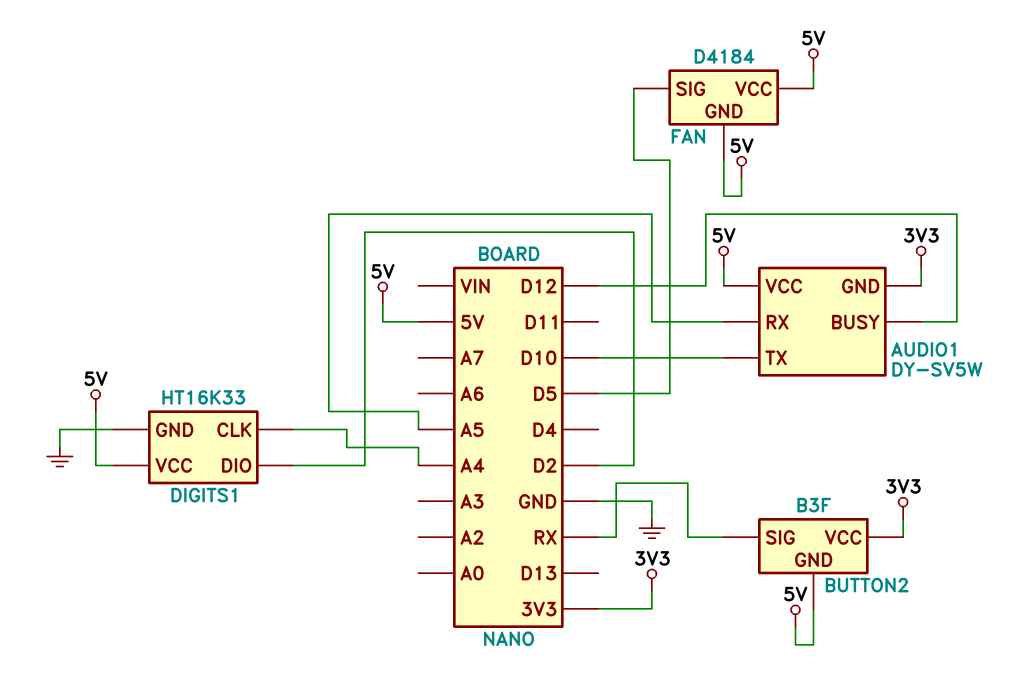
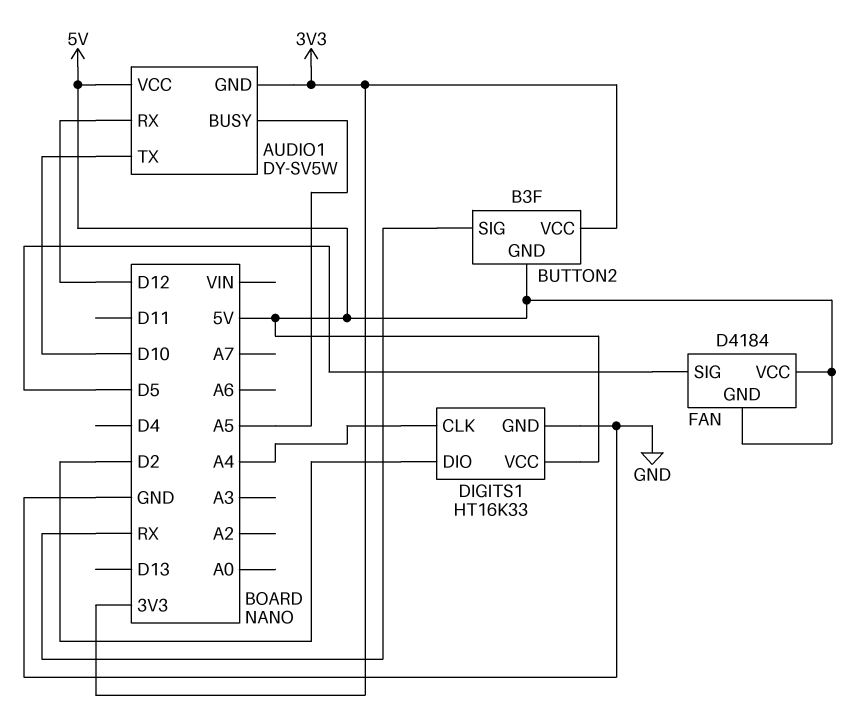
AUDIO1 pin BUSY: D12 -> A5
AUDIO1 pin RX: A5 -> D12

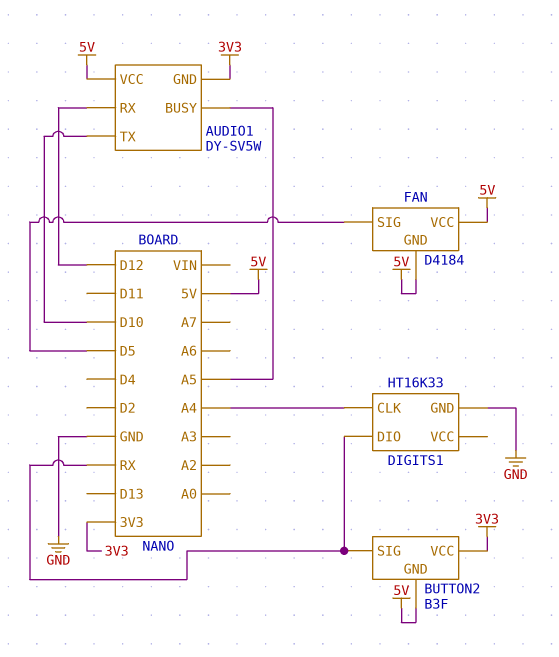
DIGITS1 pin DIO: D2 -> RX
DIGITS1 pin VCC: 5V -> none

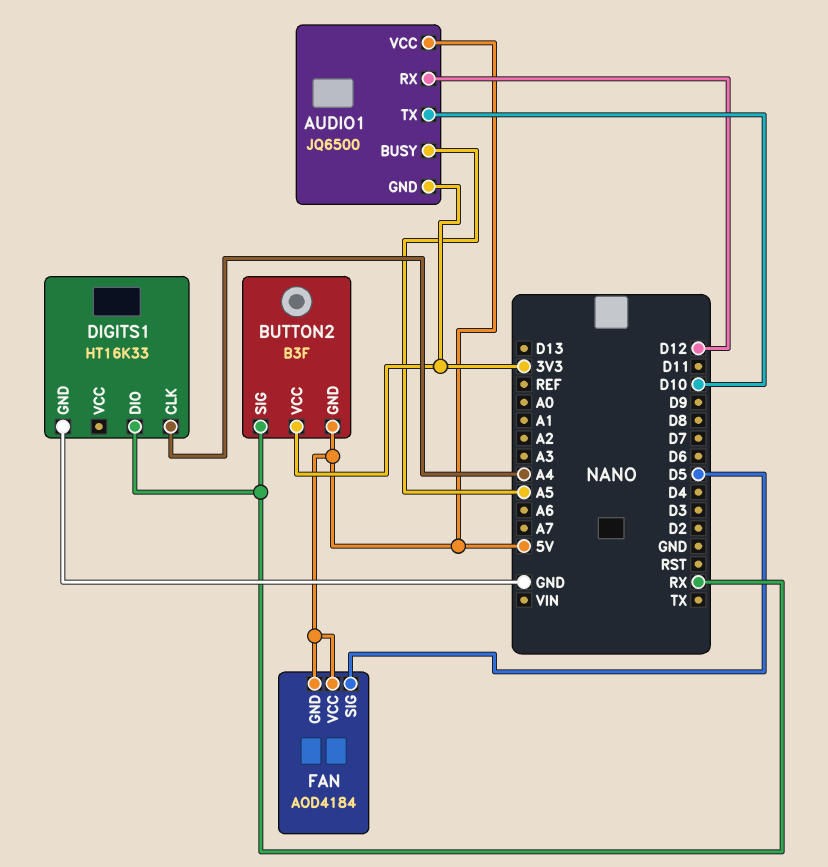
AUDIO1: DY-SV5W -> JQ6500
FAN: D4184 -> AOD4184

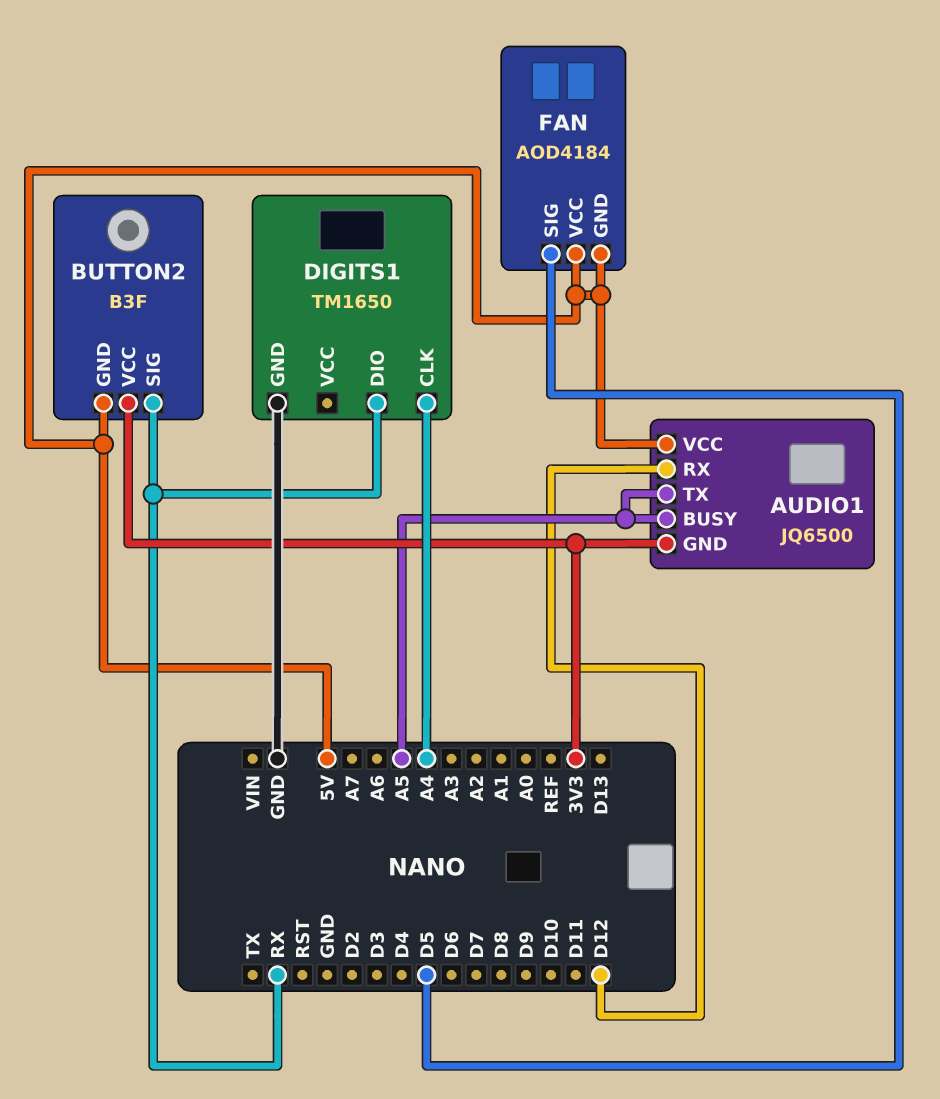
AUDIO1 pin TX: D10 -> A5
DIGITS1: HT16K33 -> TM1650

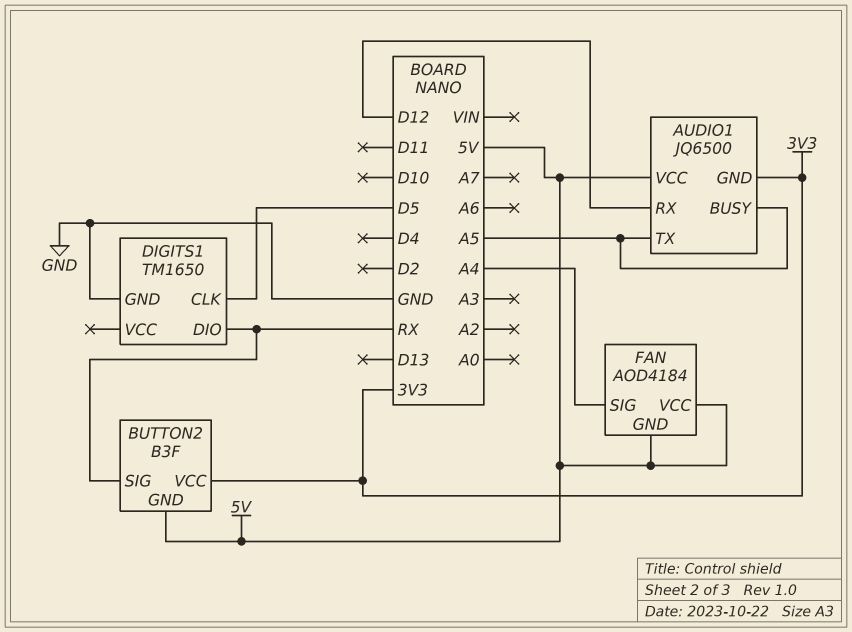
DIGITS1 pin CLK: A4 -> D5
FAN pin SIG: D5 -> A4

